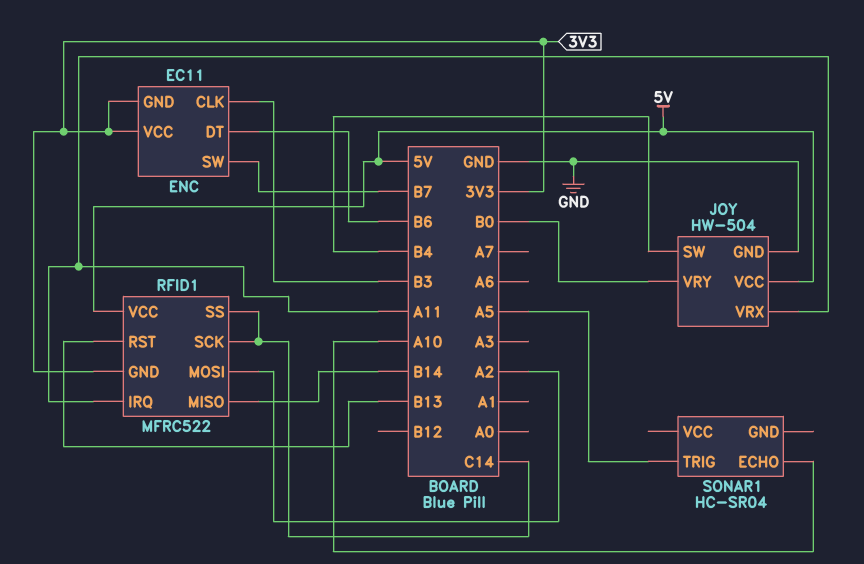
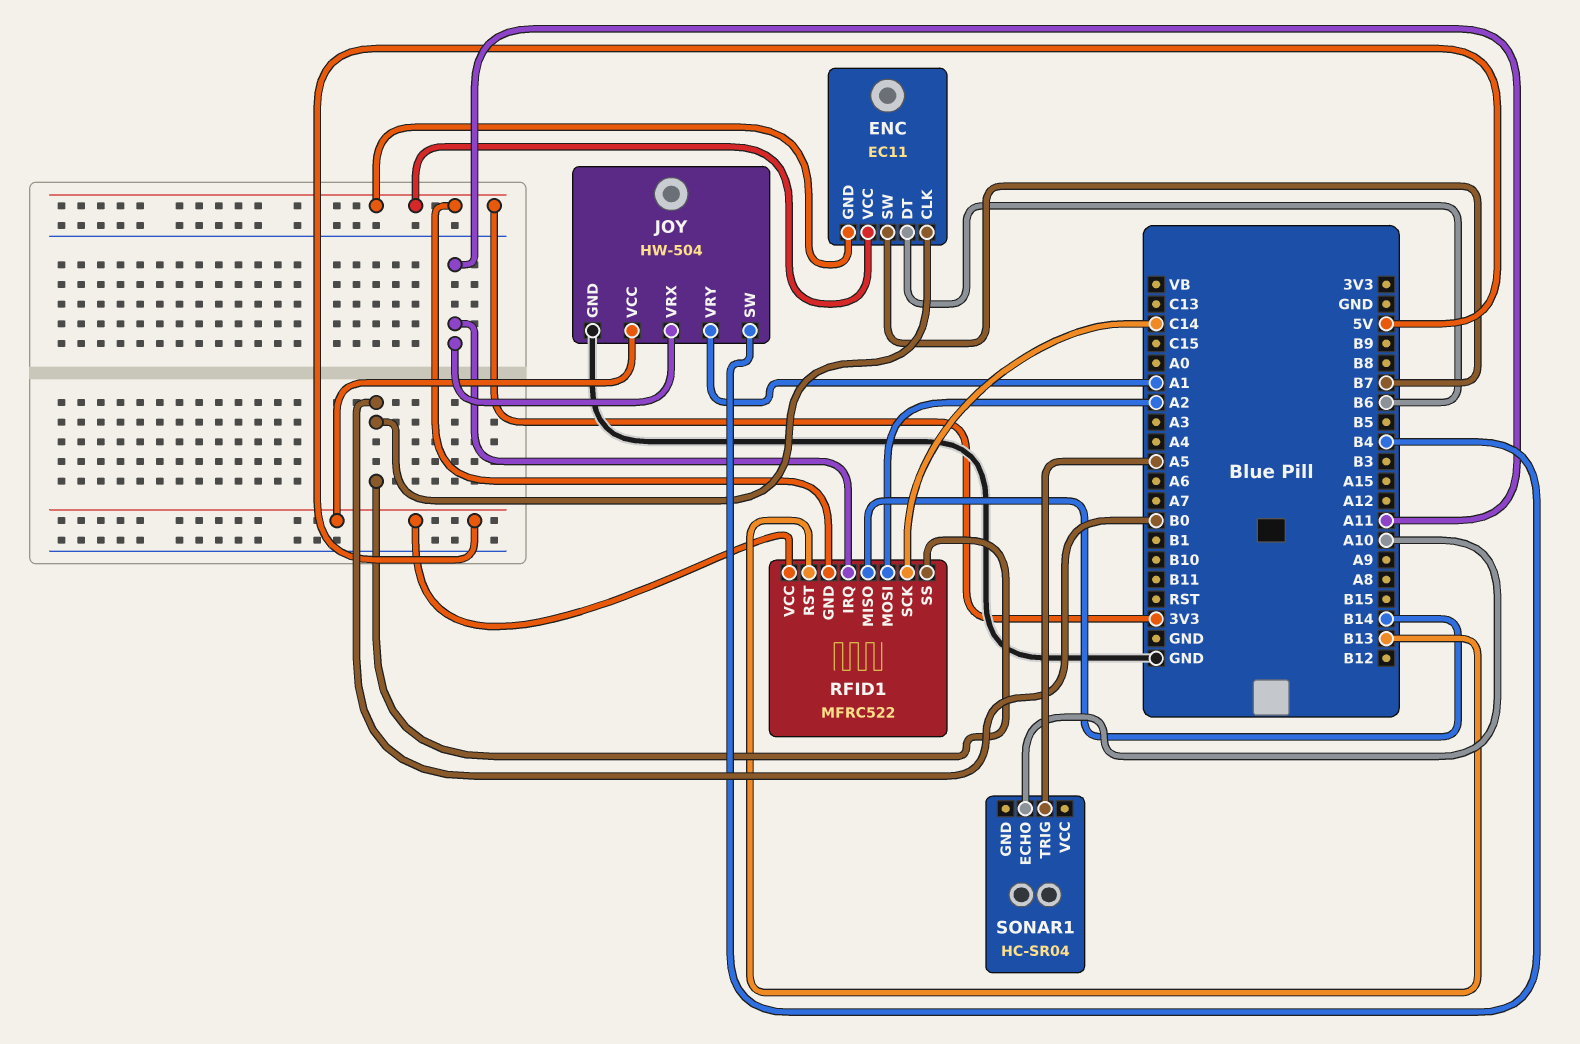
ENC pin CLK: B3 -> B0
JOY pin VRY: B0 -> A1
RFID1 pin SS: C14 -> B0

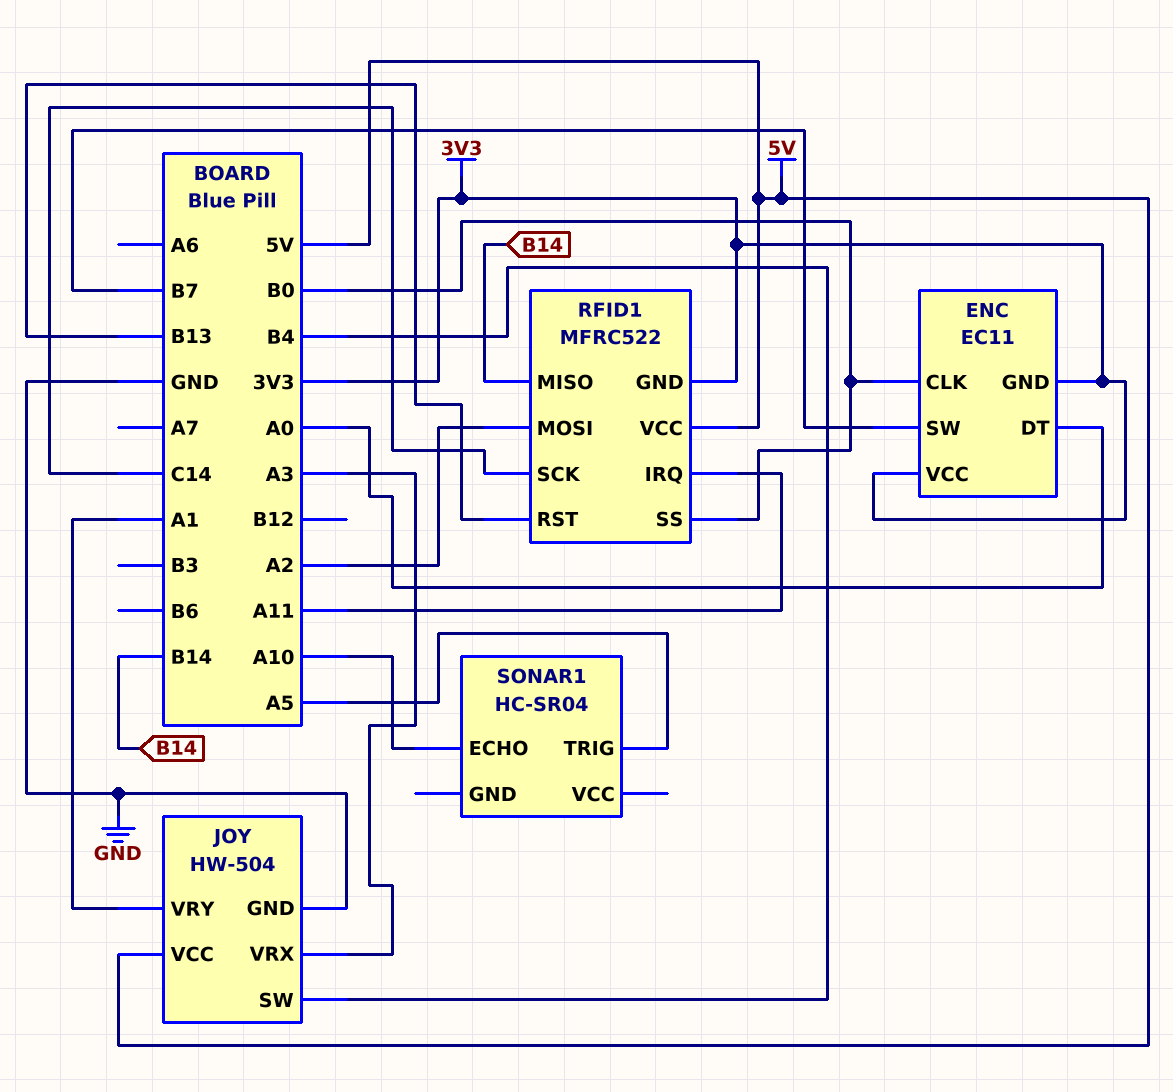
ENC pin DT: B6 -> A0
JOY pin VRX: A11 -> A3

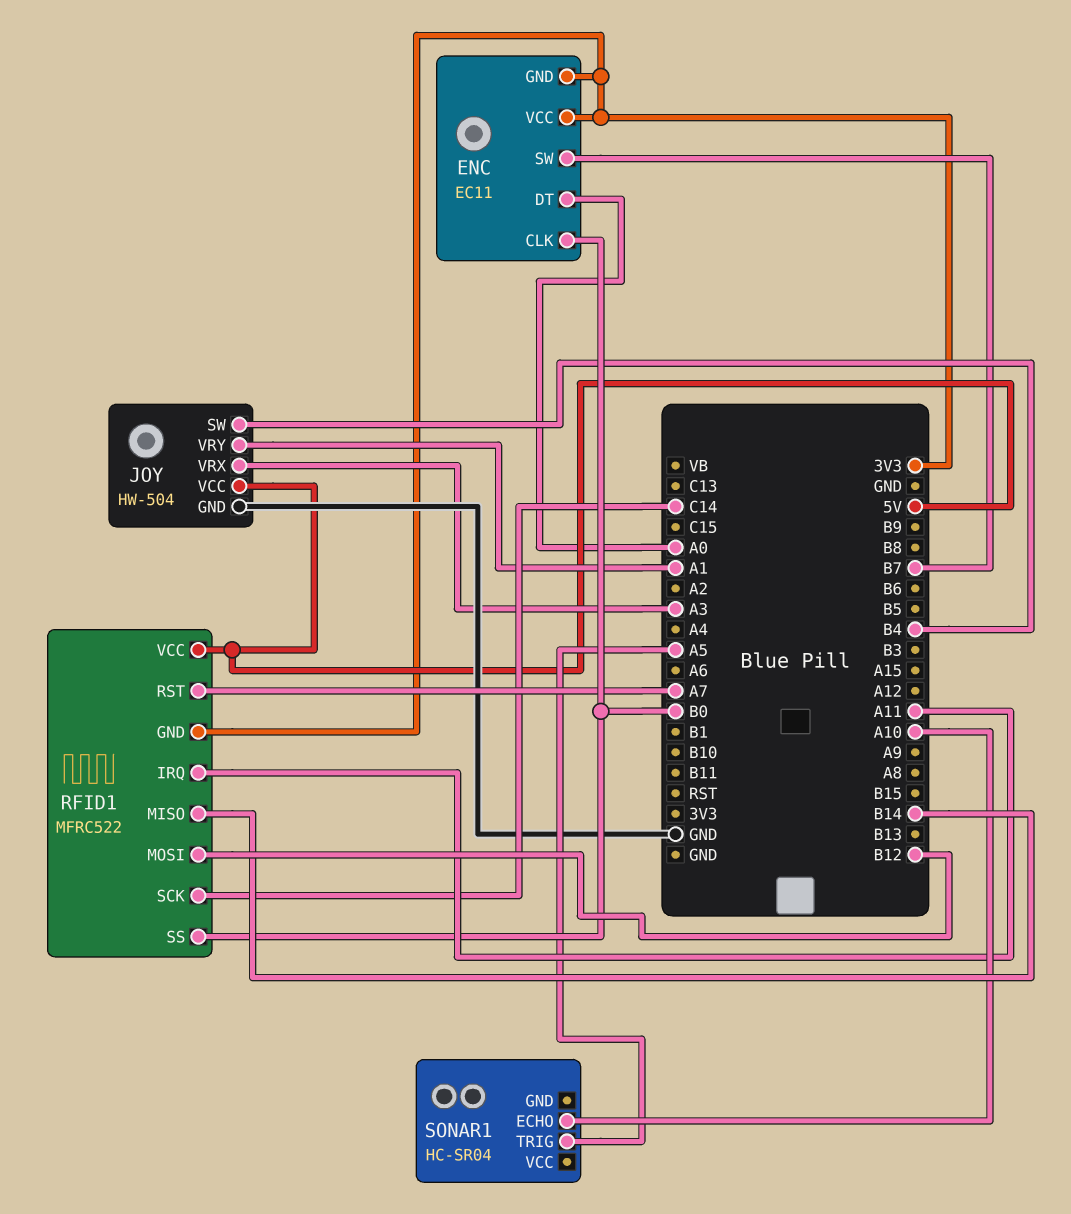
RFID1 pin MOSI: A2 -> B12
RFID1 pin RST: B13 -> A7

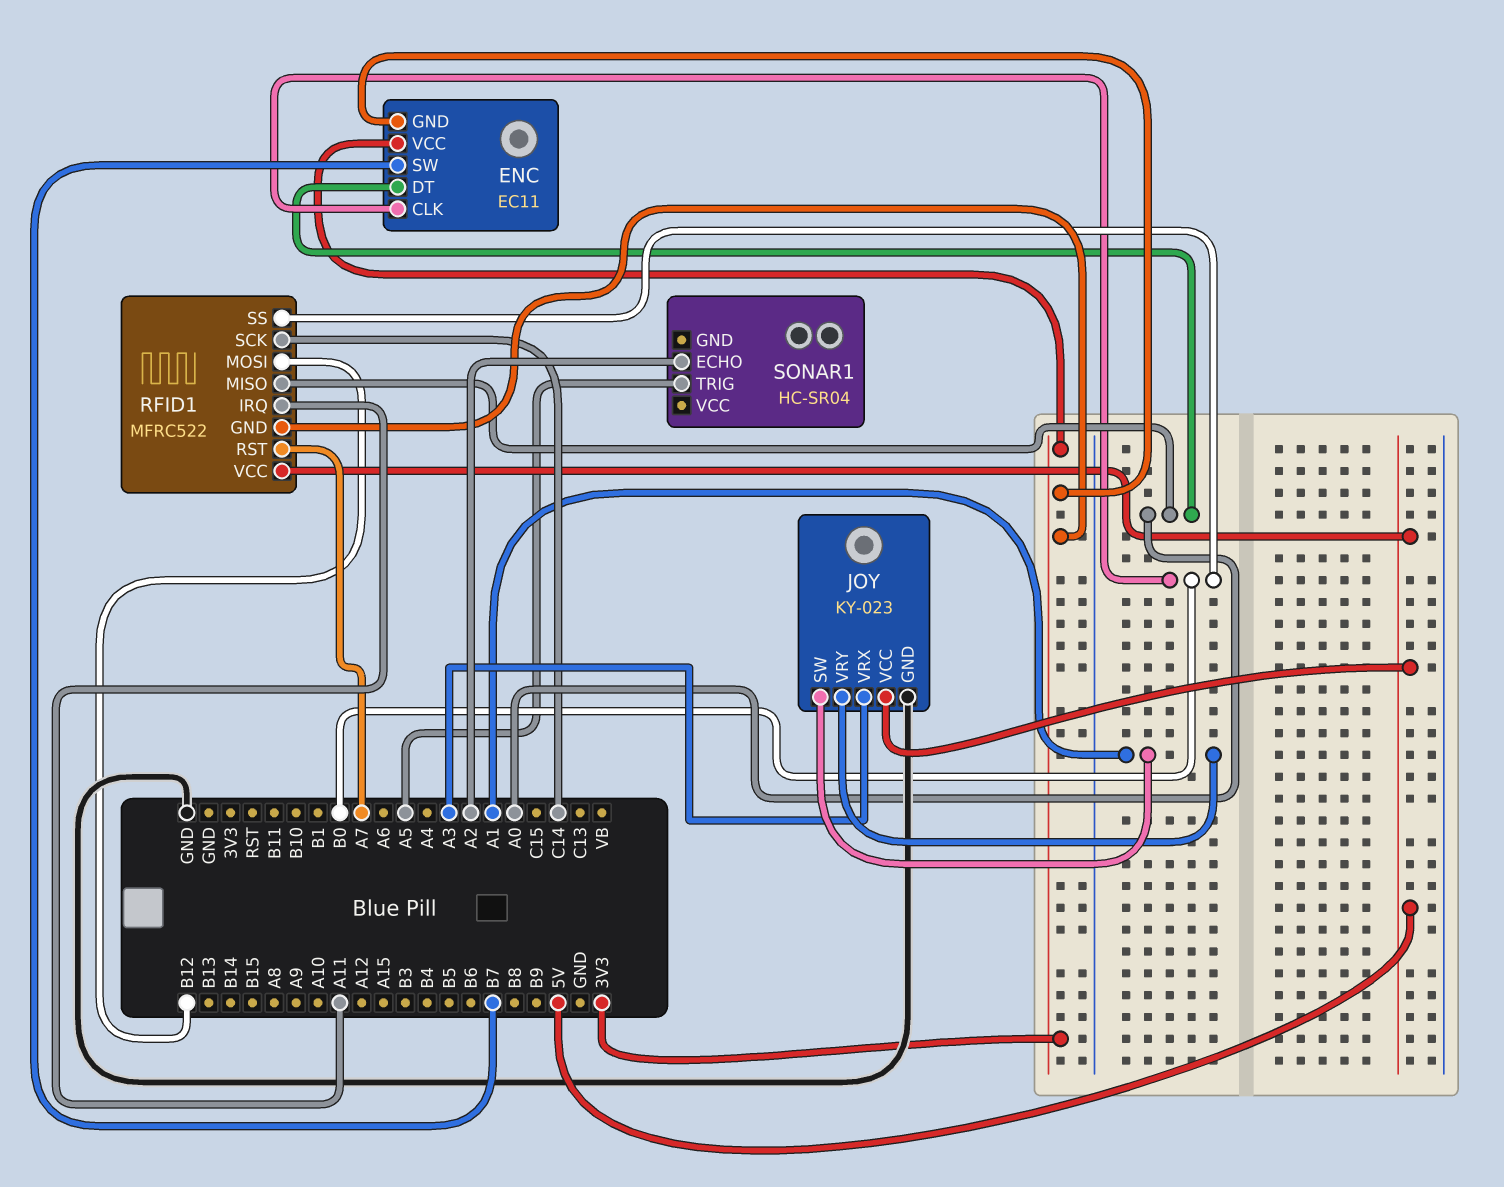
JOY: HW-504 -> KY-023
JOY pin SW: B4 -> A1
RFID1 pin MISO: B14 -> A0
SONAR1 pin ECHO: A10 -> A2

